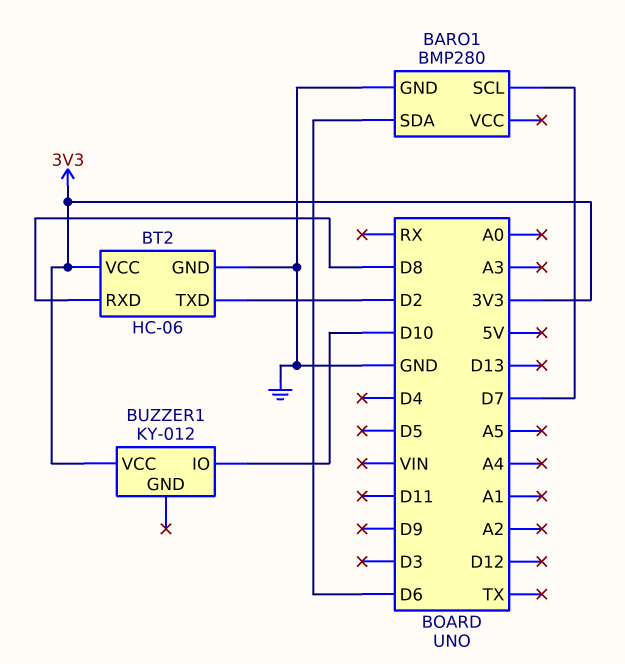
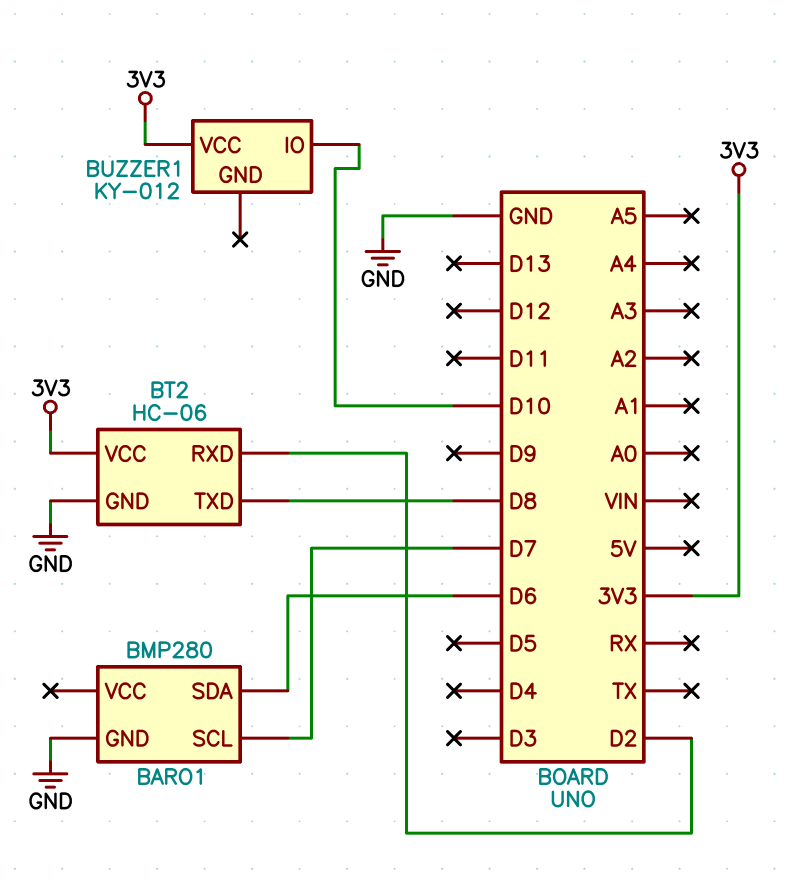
BT2 pin RXD: D8 -> D2
BT2 pin TXD: D2 -> D8

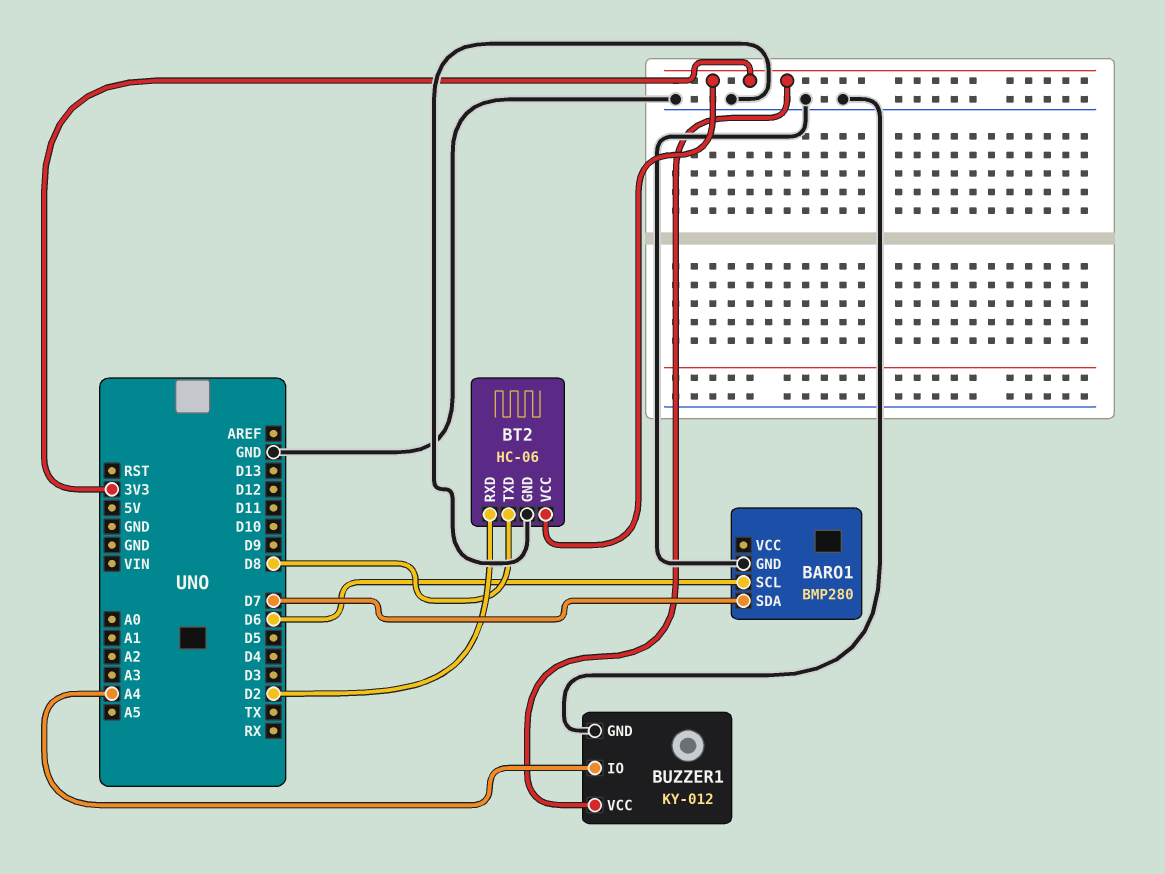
BARO1 pin SCL: D7 -> D6
BARO1 pin SDA: D6 -> D7
BUZZER1 pin GND: none -> GND
BUZZER1 pin IO: D10 -> A4

